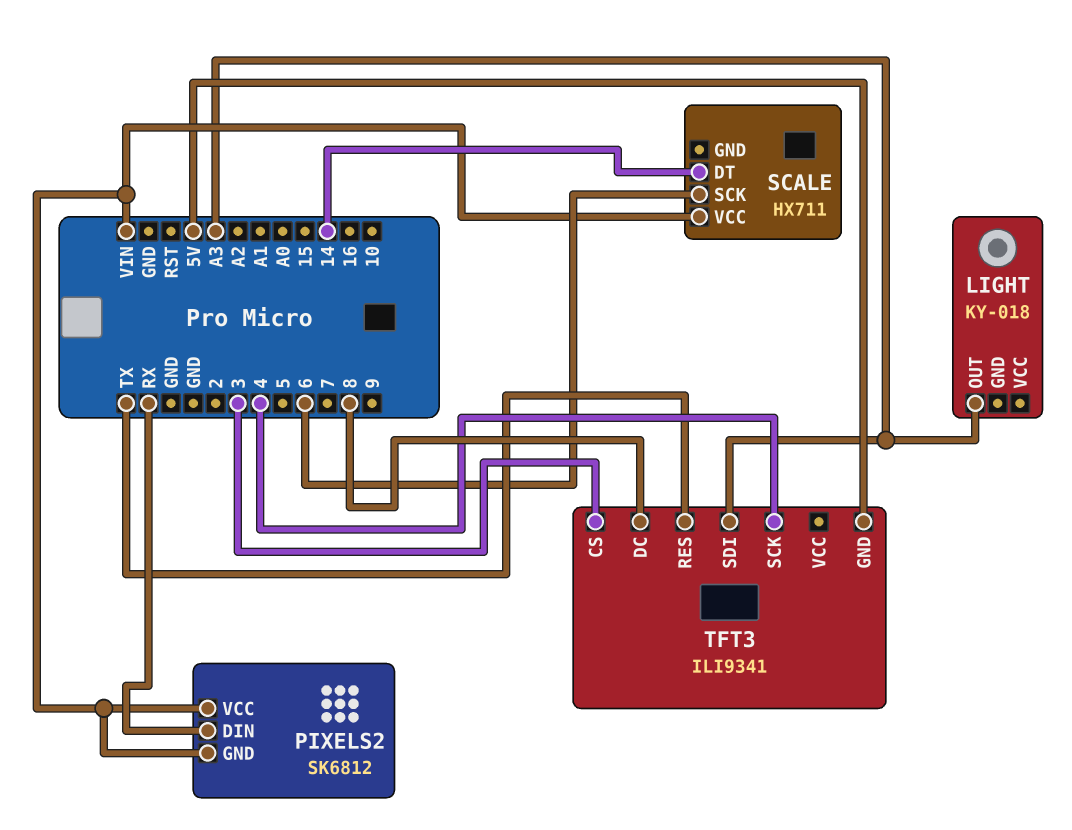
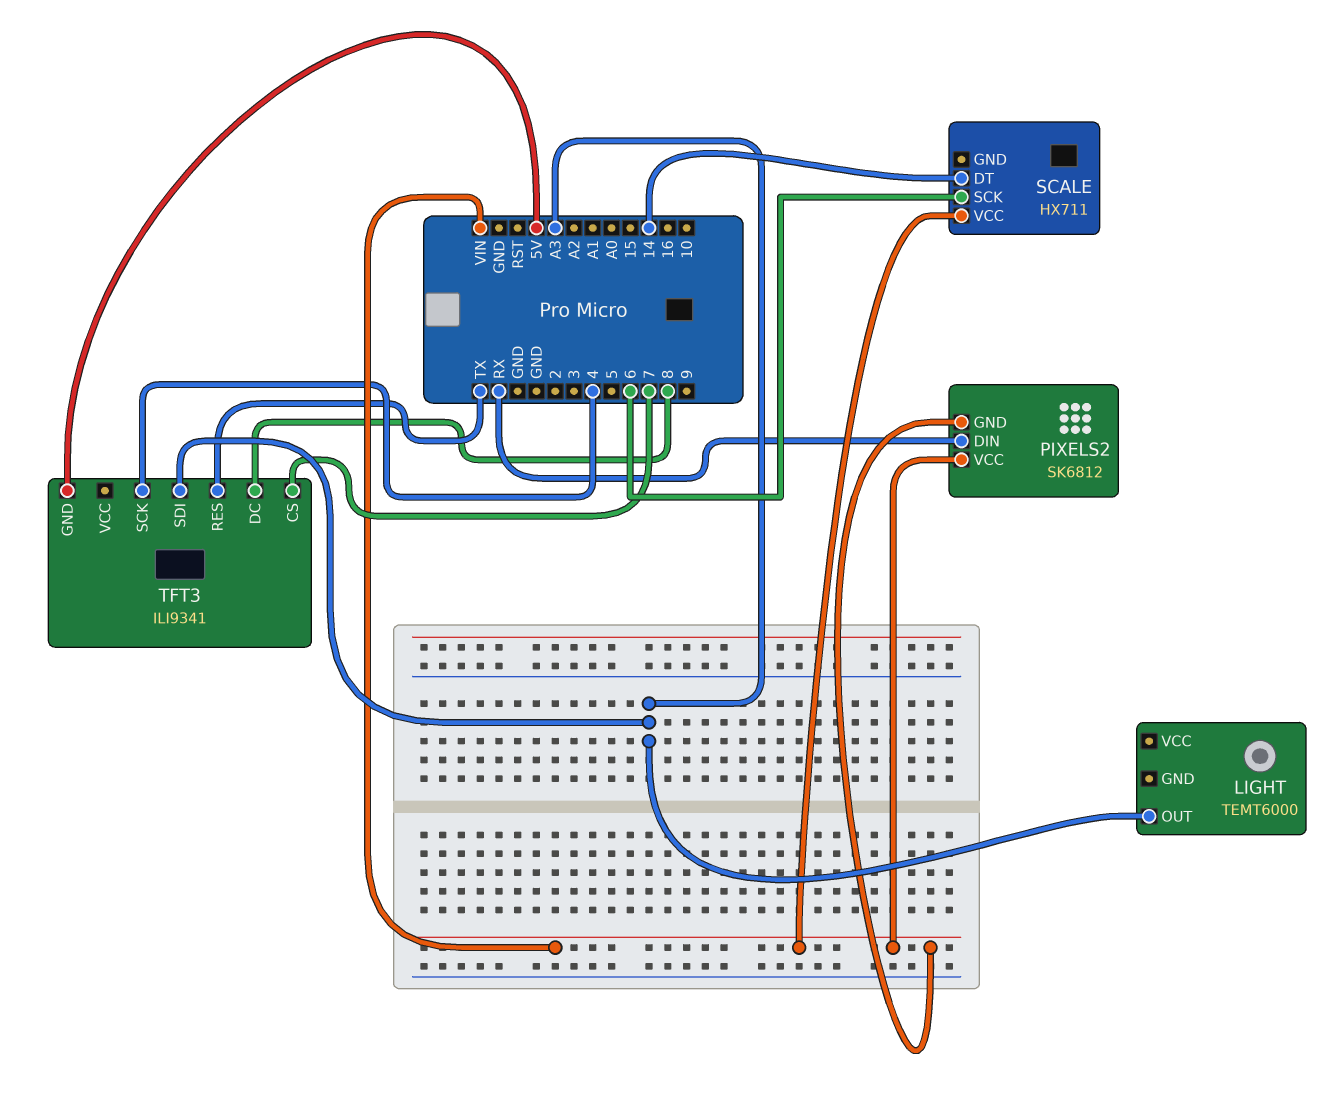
LIGHT: KY-018 -> TEMT6000
TFT3 pin CS: 3 -> 7

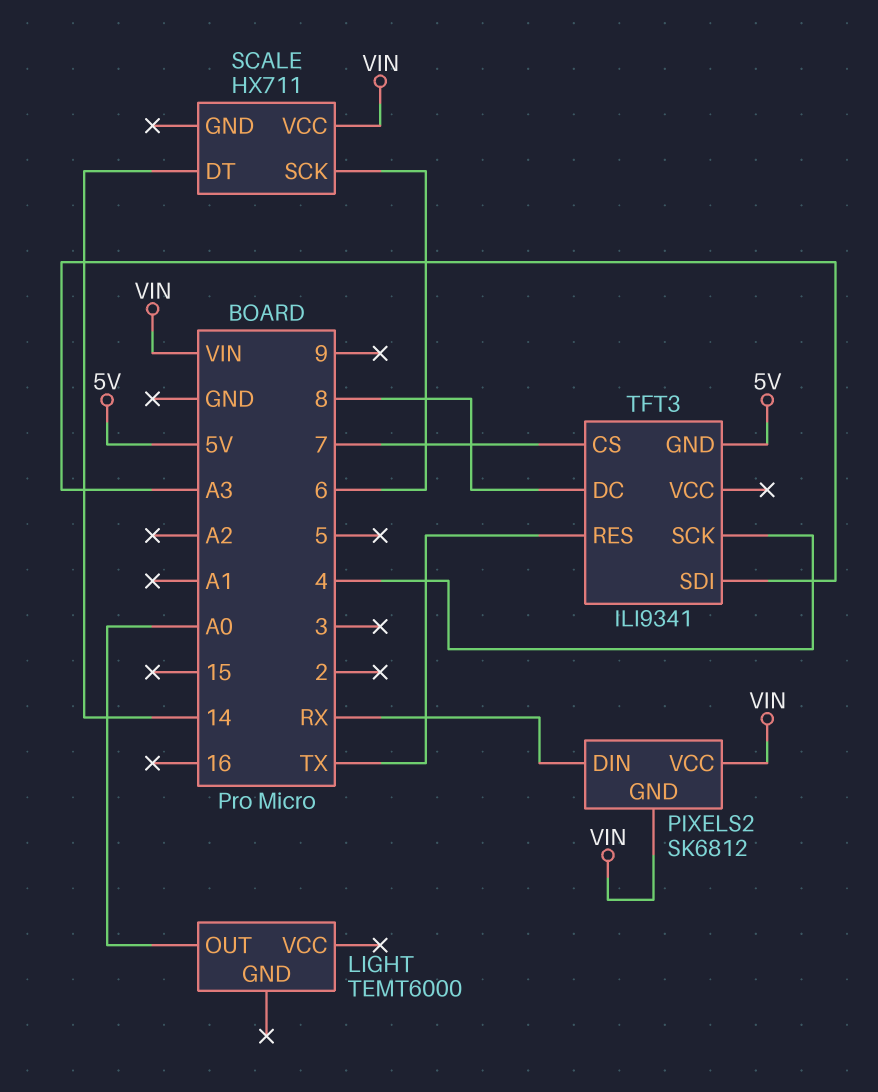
LIGHT pin OUT: A3 -> A0

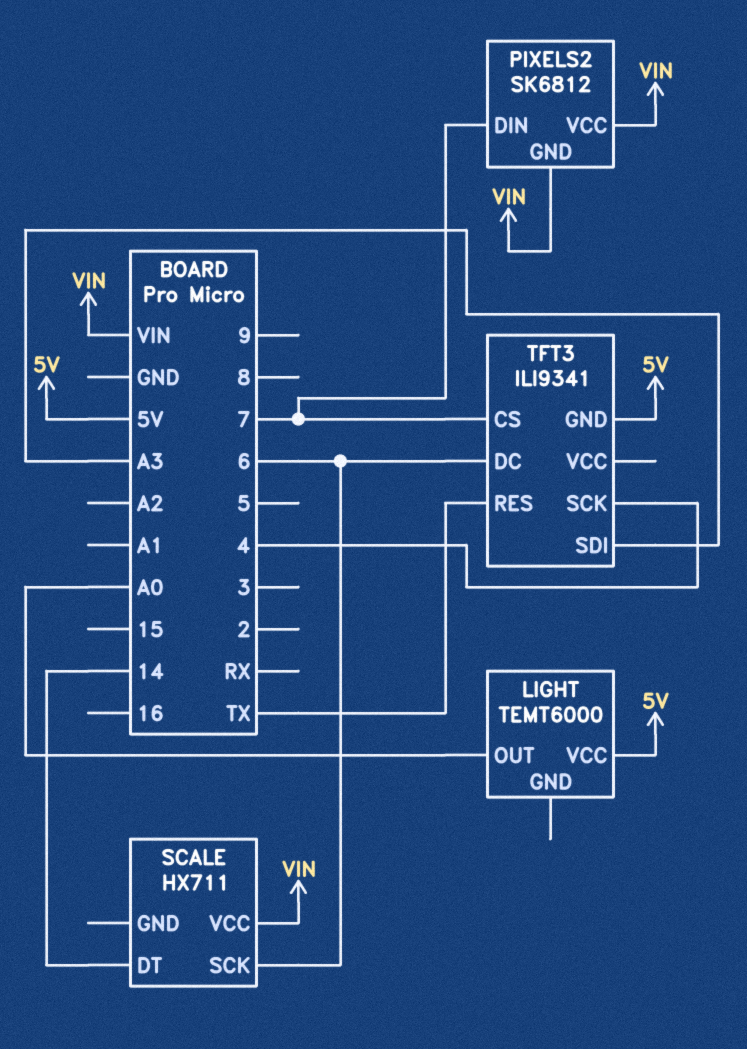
LIGHT pin VCC: none -> 5V
PIXELS2 pin DIN: RX -> 7
TFT3 pin DC: 8 -> 6

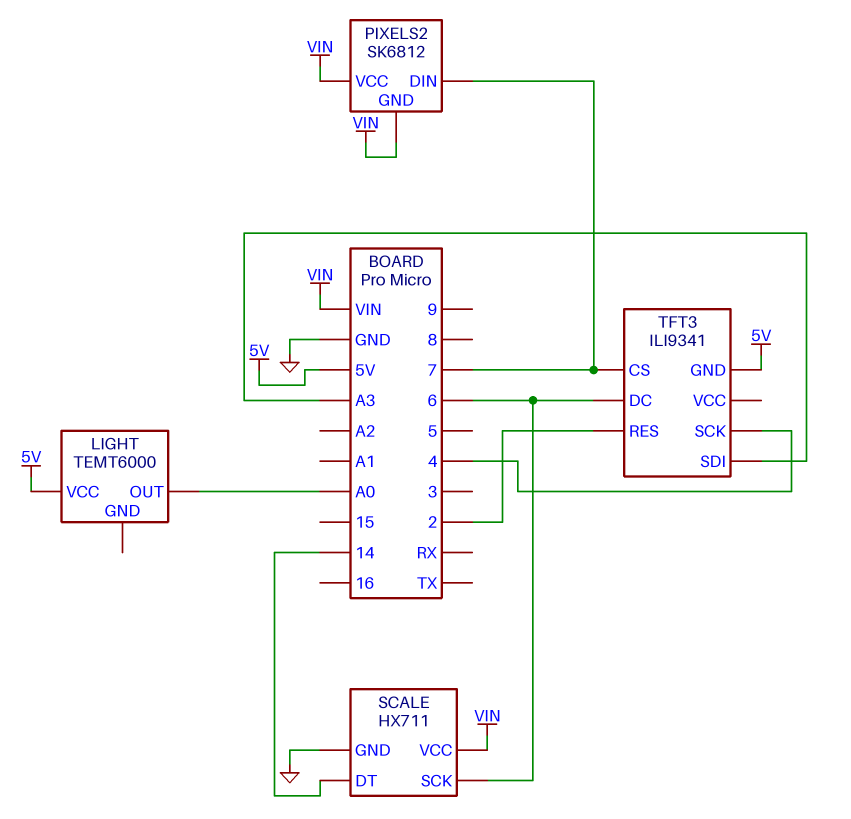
SCALE pin GND: none -> GND
TFT3 pin RES: TX -> 2

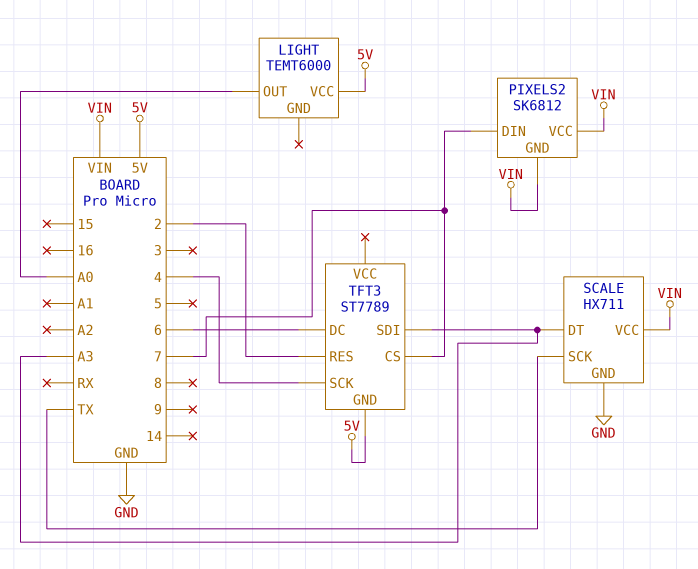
SCALE pin DT: 14 -> A3
SCALE pin SCK: 6 -> TX
TFT3: ILI9341 -> ST7789

